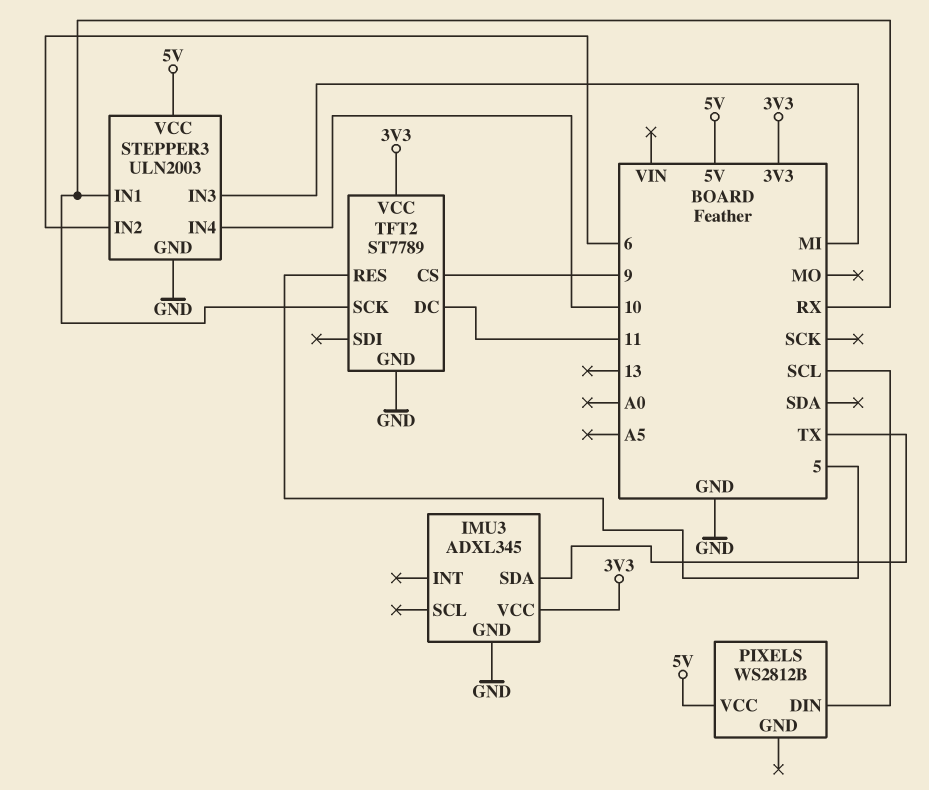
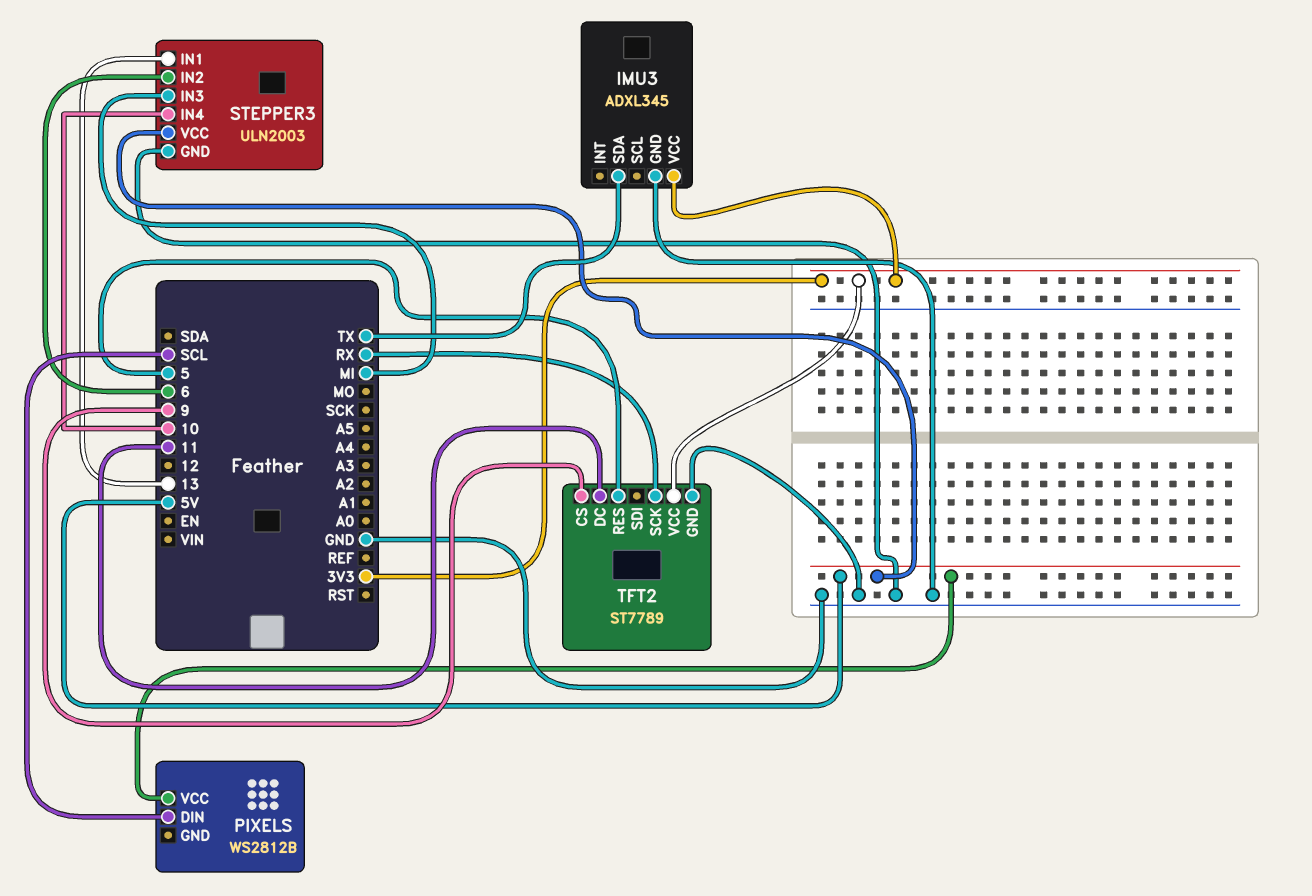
STEPPER3 pin IN1: RX -> 13

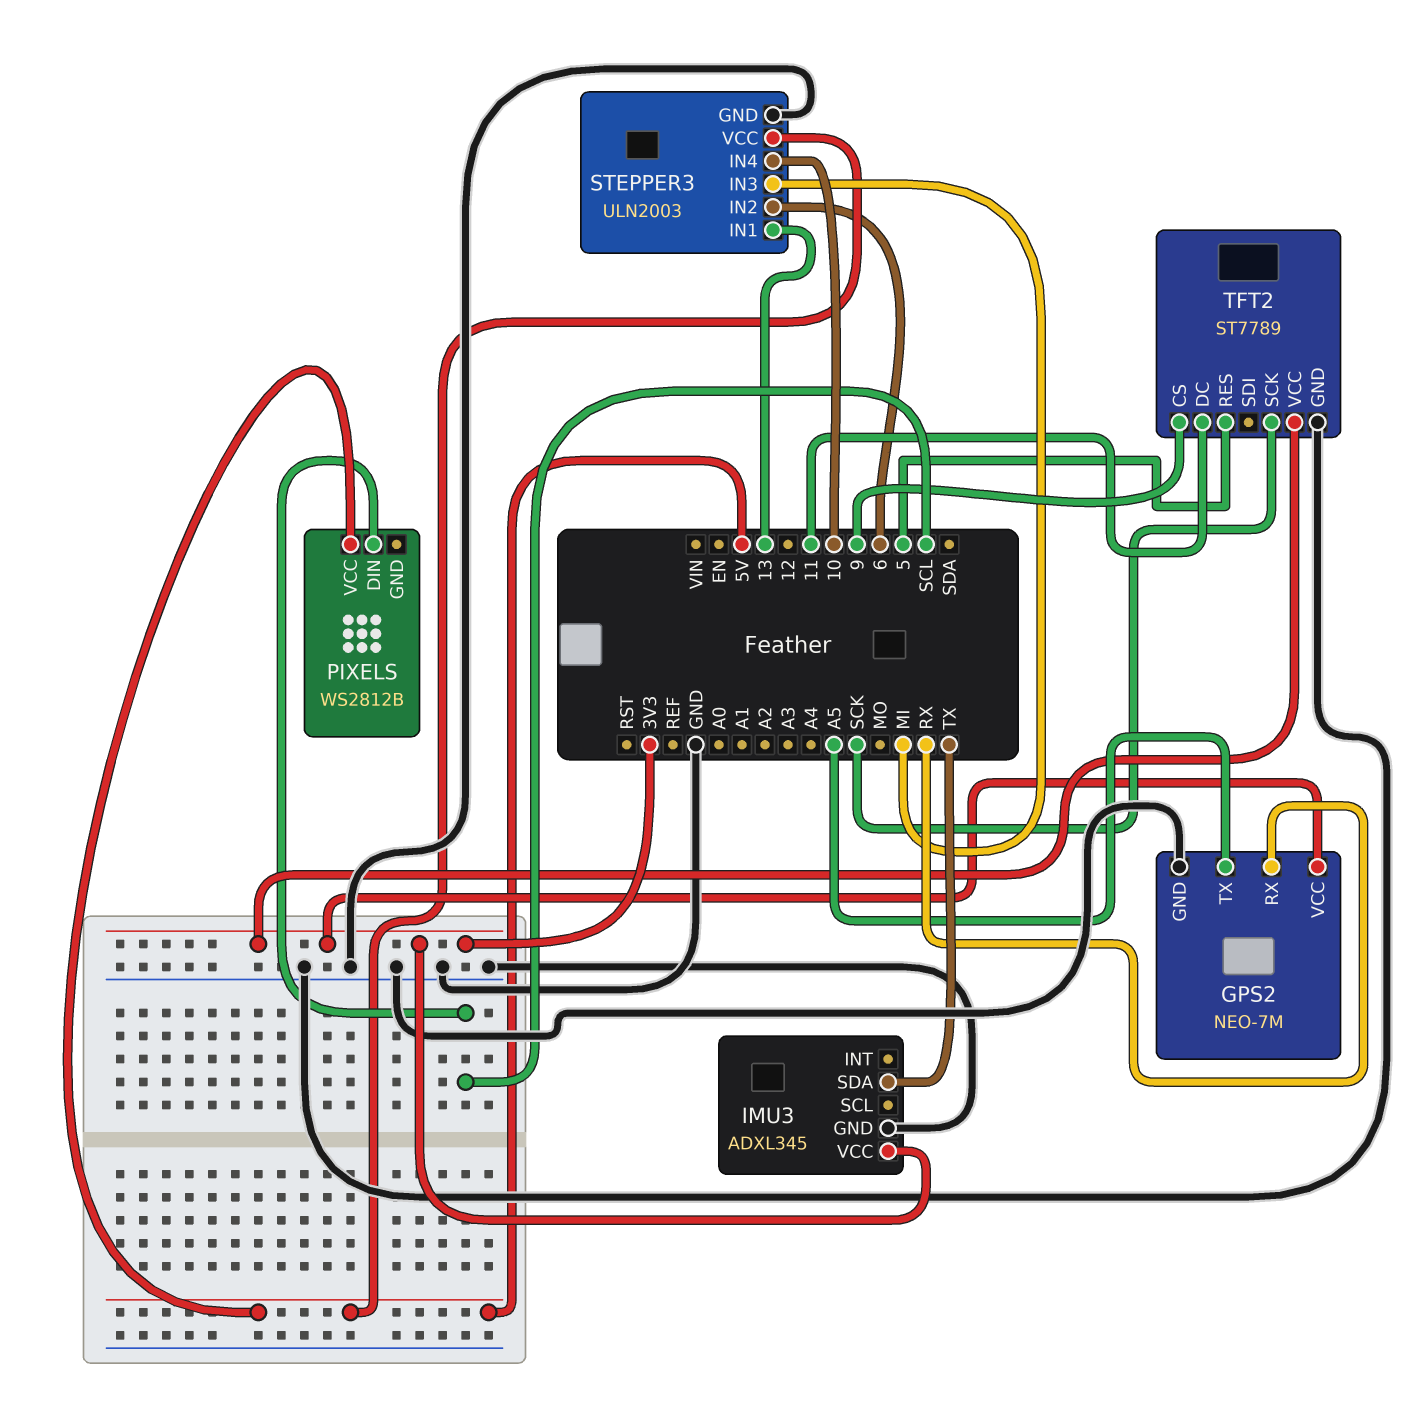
GPS2: none -> NEO-7M
GPS2 pin GND: none -> GND
GPS2 pin RX: none -> RX
GPS2 pin TX: none -> A5
GPS2 pin VCC: none -> 3V3
TFT2 pin SCK: RX -> SCK

